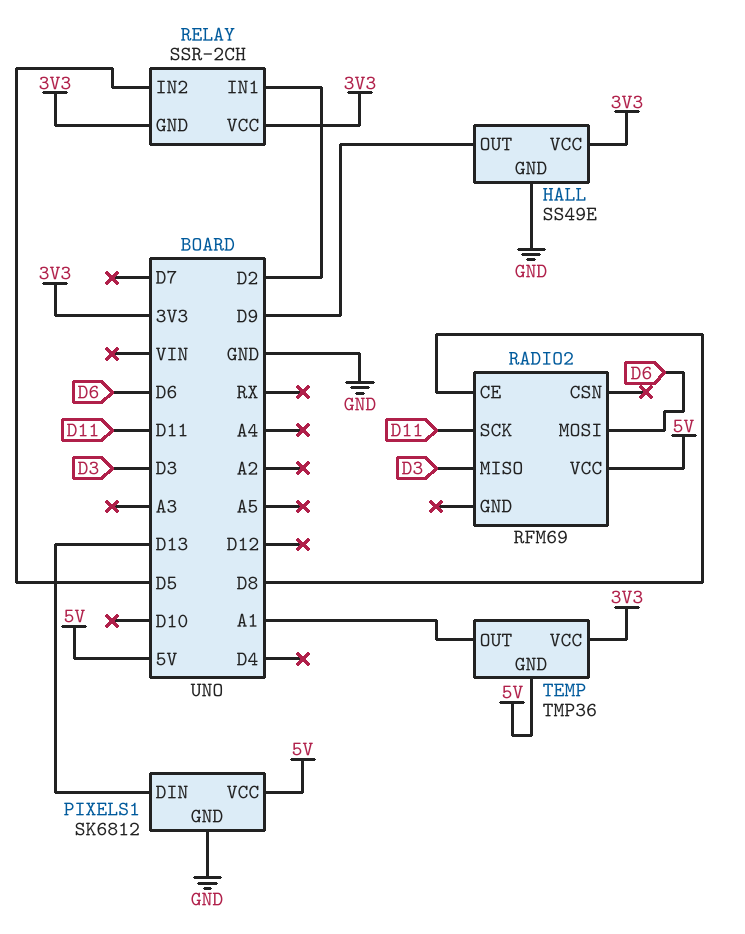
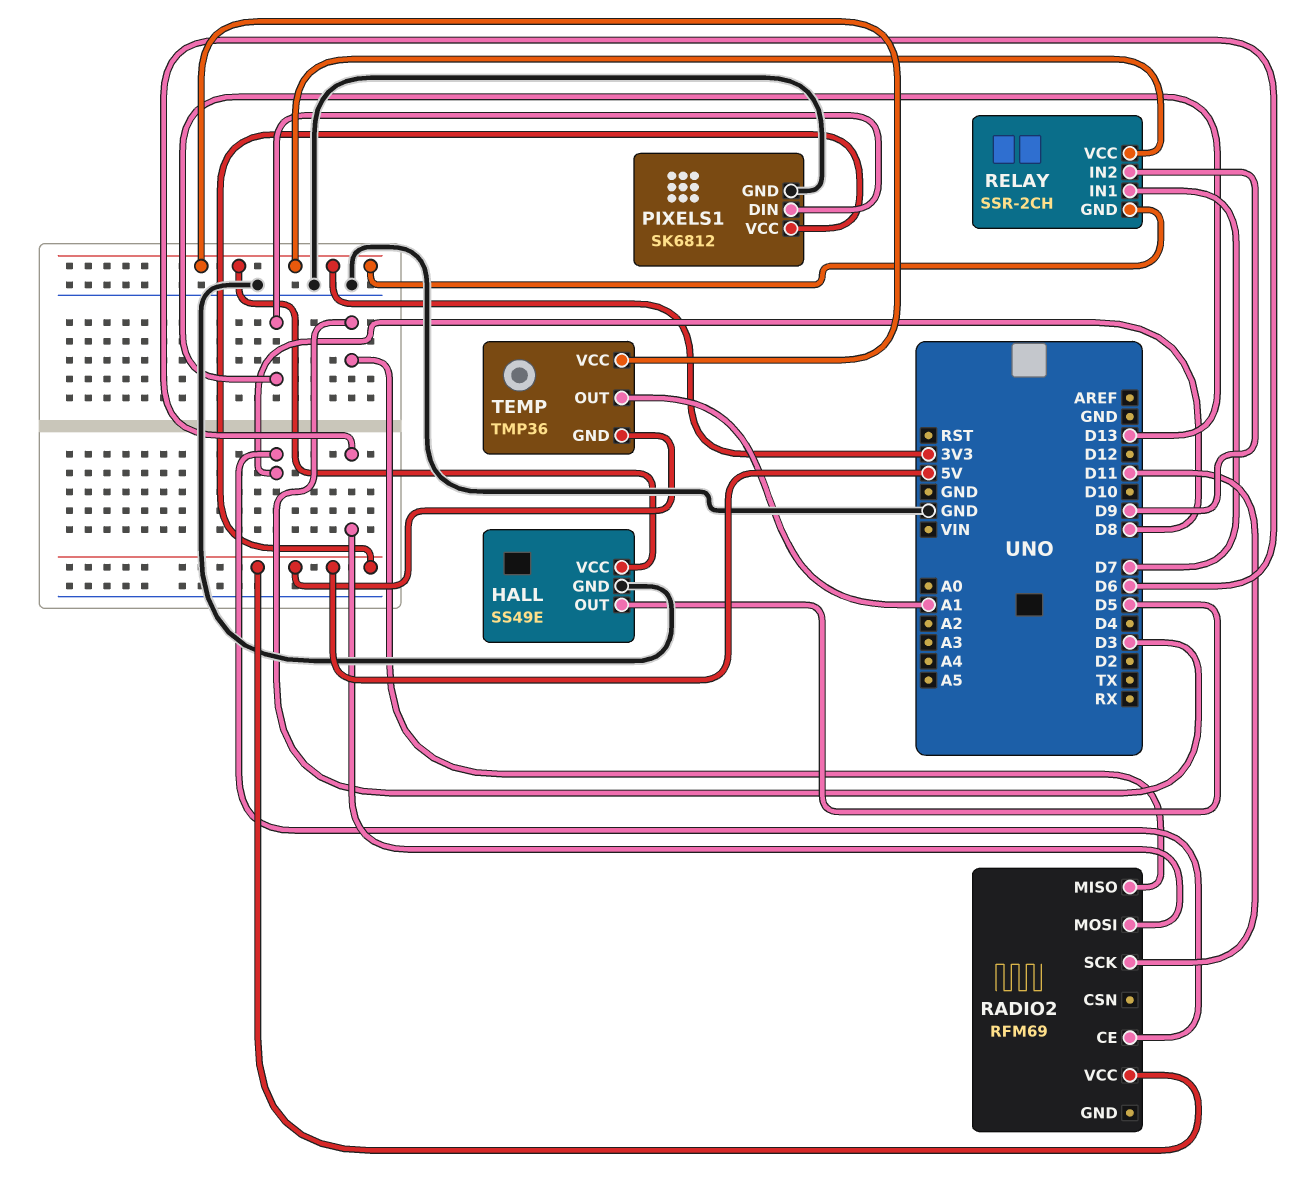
HALL pin OUT: D9 -> D5
RELAY pin IN1: D2 -> D7
RELAY pin IN2: D5 -> D9

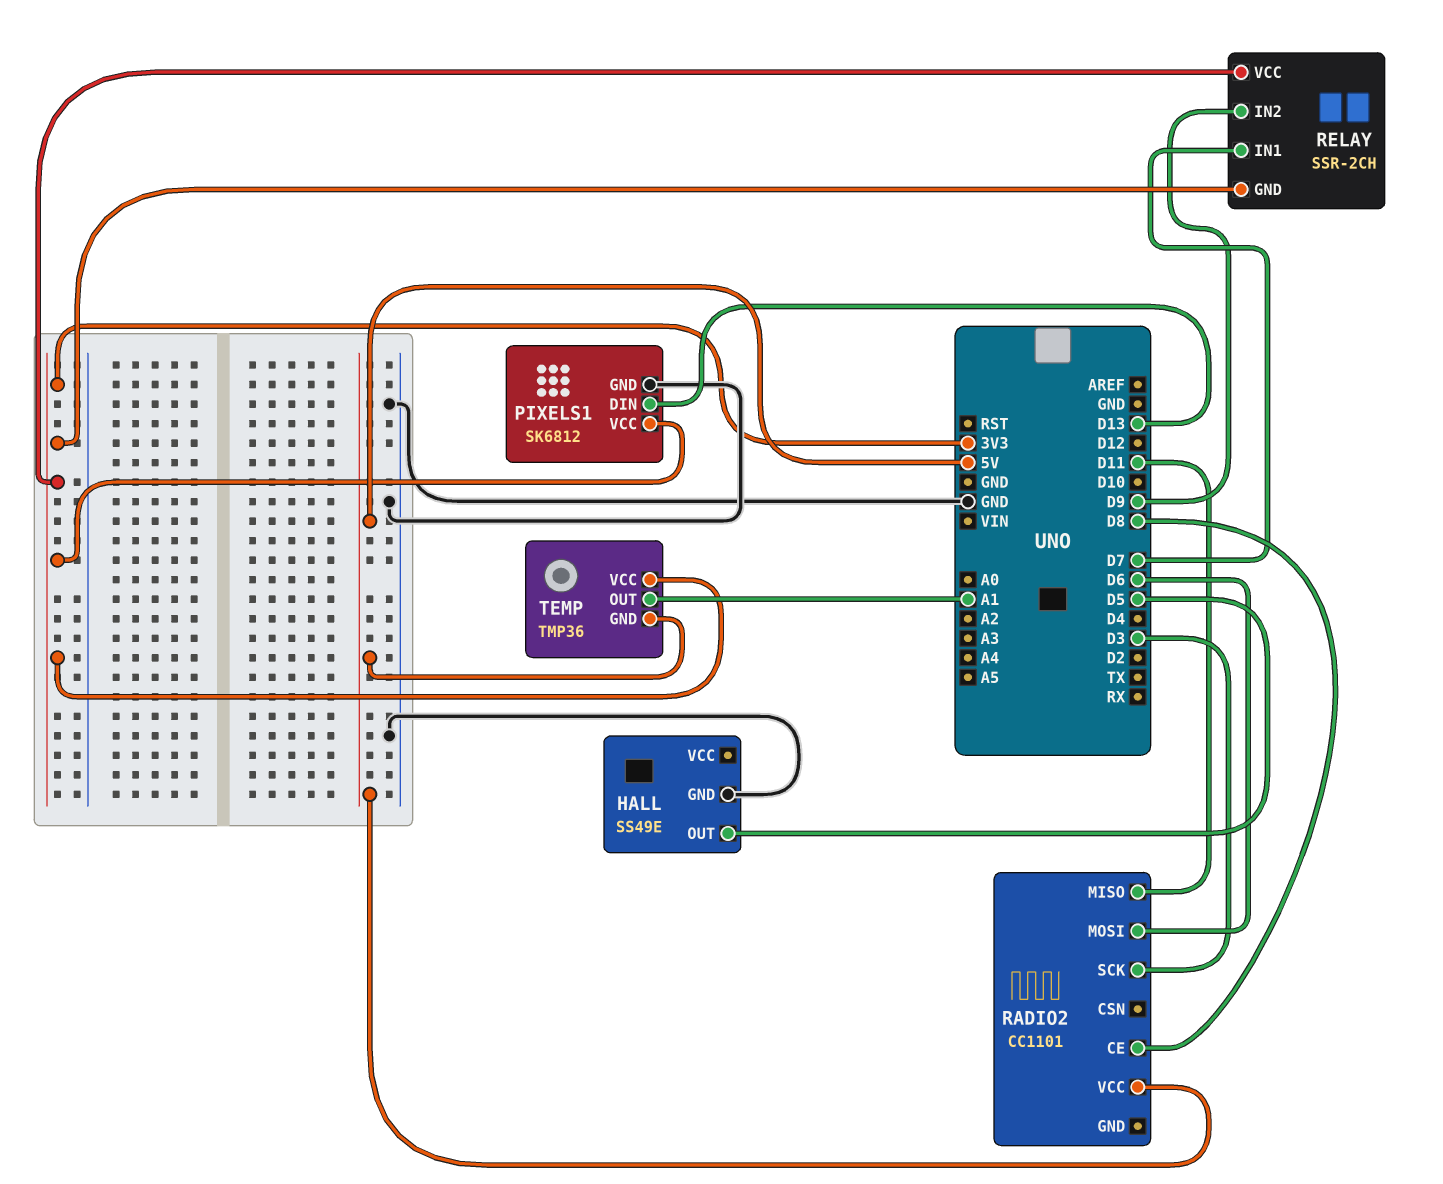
HALL pin VCC: 3V3 -> none
PIXELS1 pin VCC: 5V -> 3V3
RADIO2: RFM69 -> CC1101
RADIO2 pin MISO: D3 -> D11
RADIO2 pin SCK: D11 -> D3

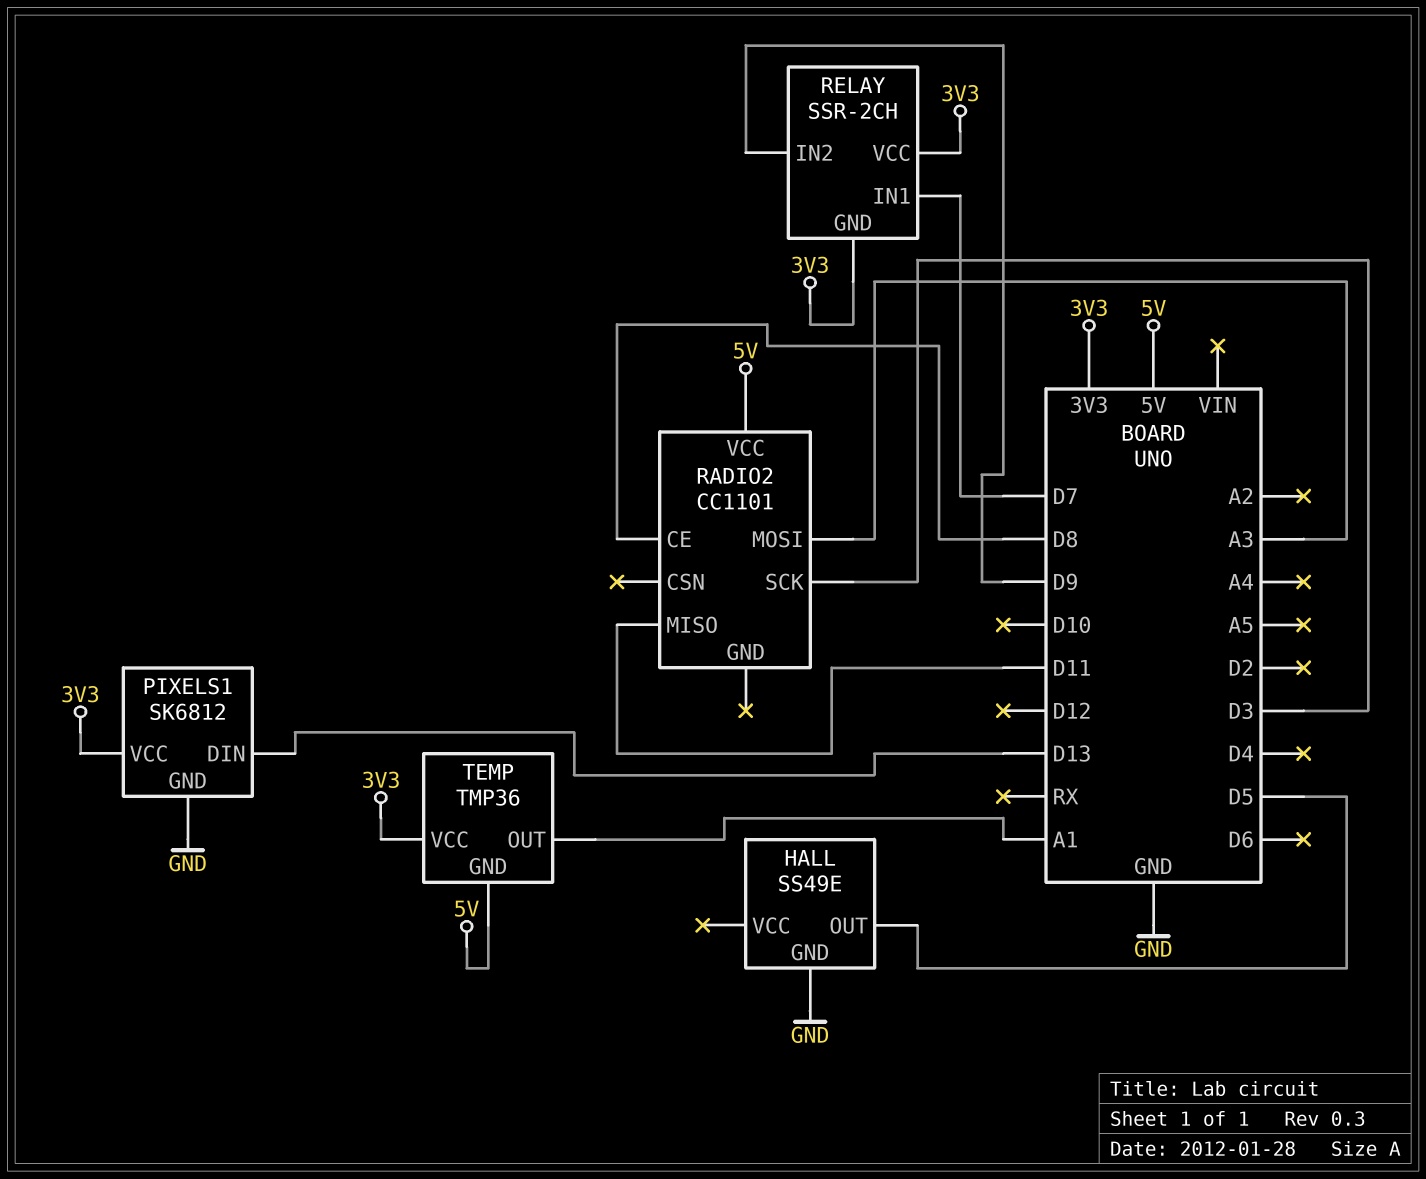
RADIO2 pin MOSI: D6 -> A3

